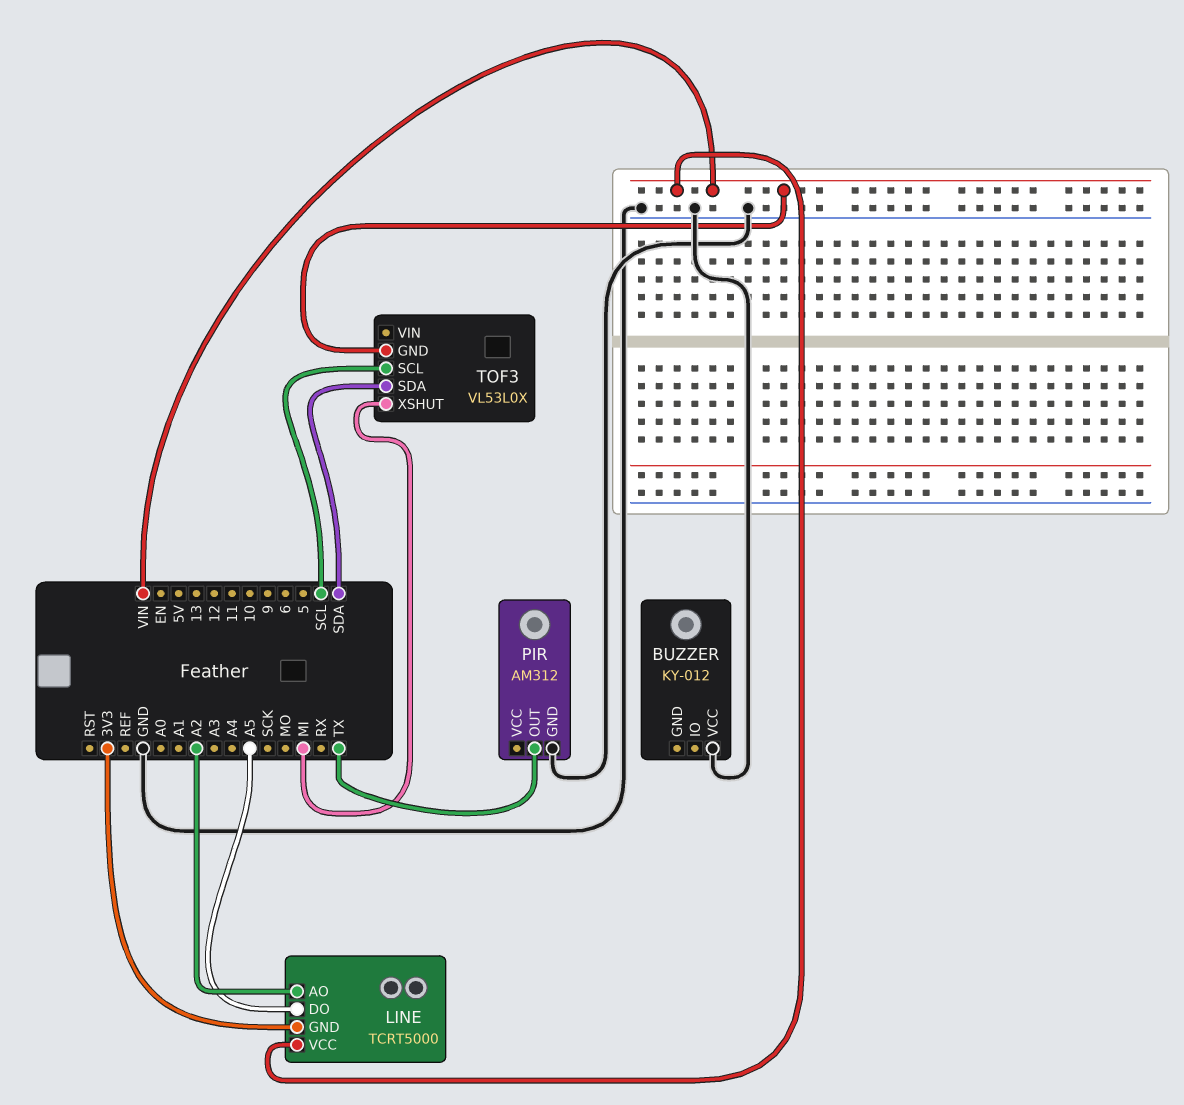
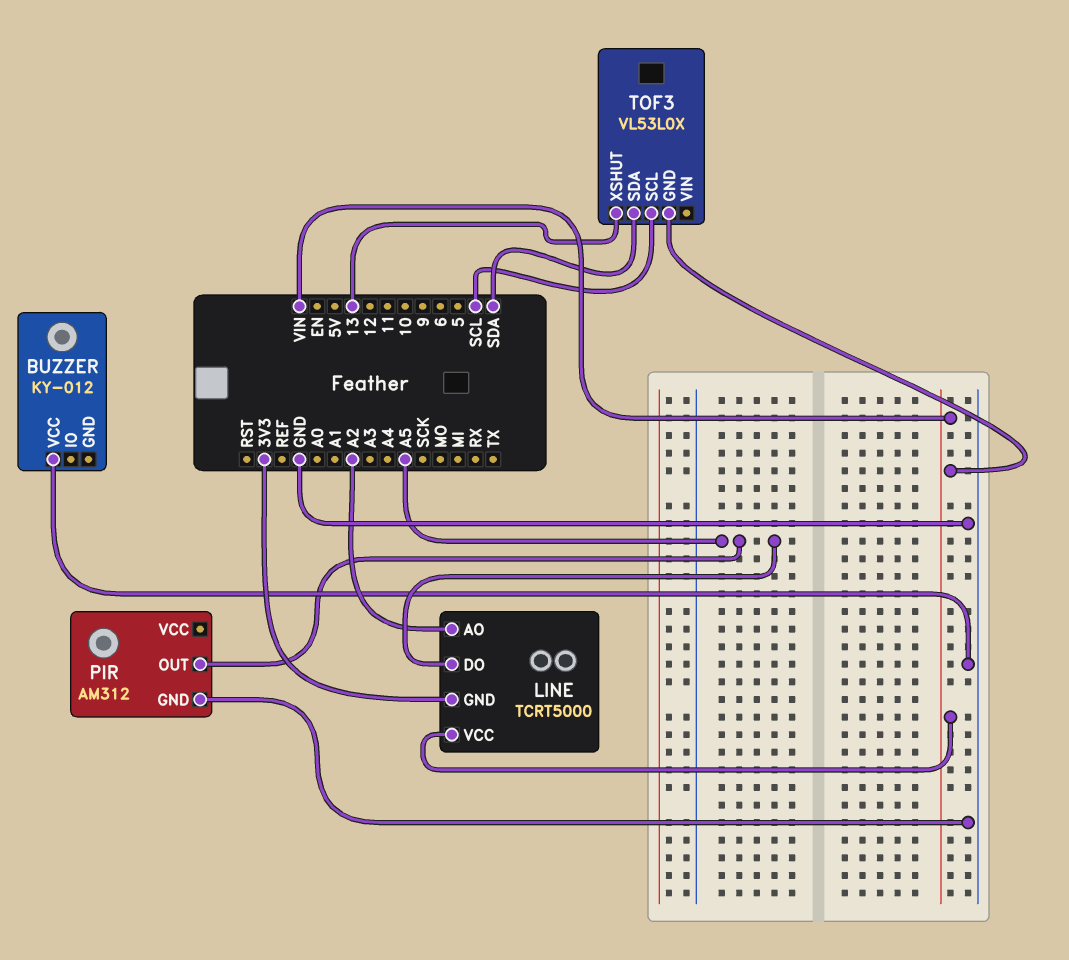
PIR pin OUT: TX -> A5
TOF3 pin XSHUT: MI -> 13

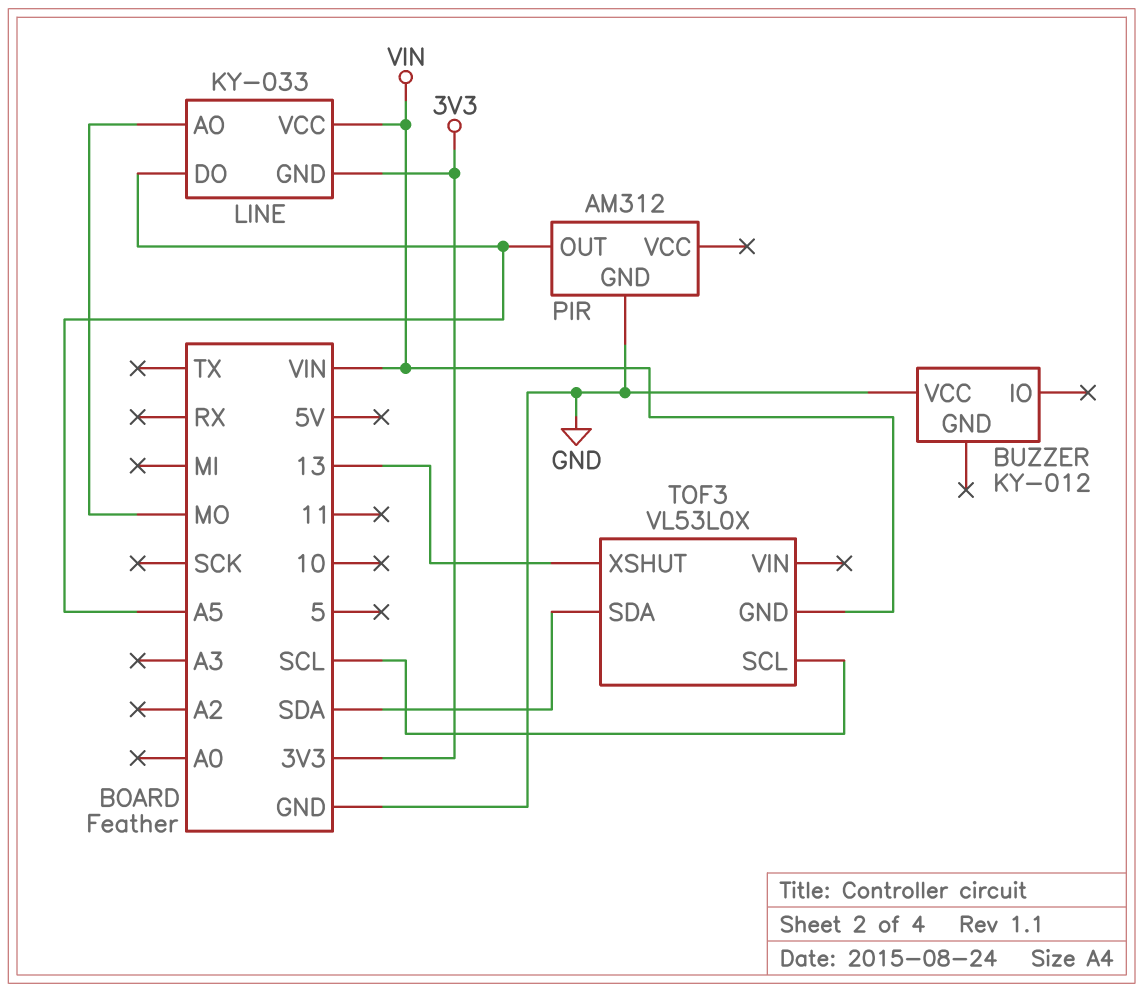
LINE: TCRT5000 -> KY-033
LINE pin AO: A2 -> MO

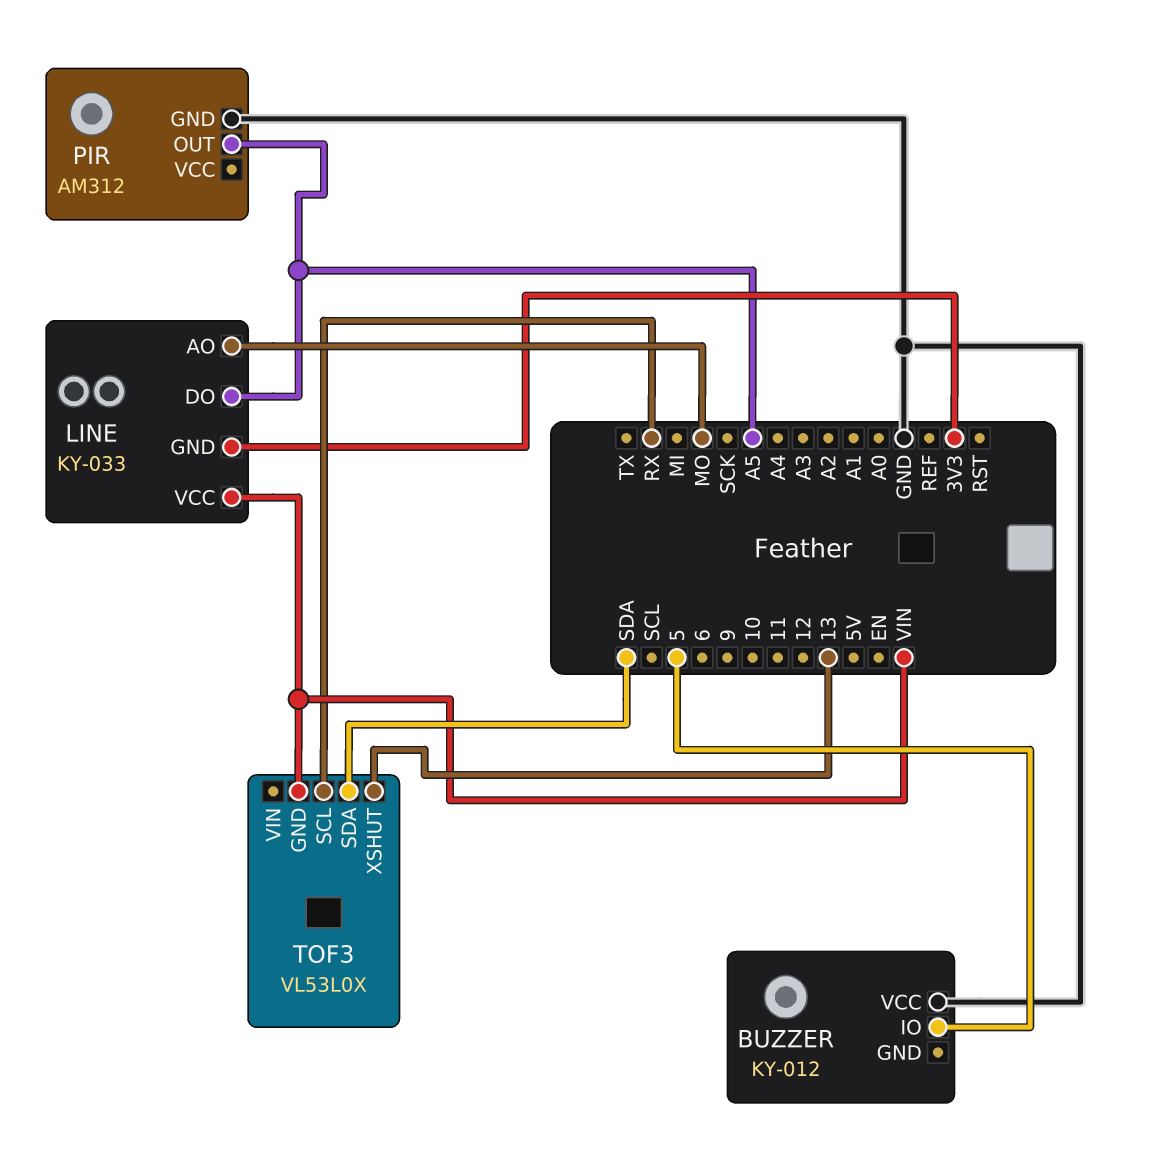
BUZZER pin IO: none -> 5
TOF3 pin SCL: SCL -> RX

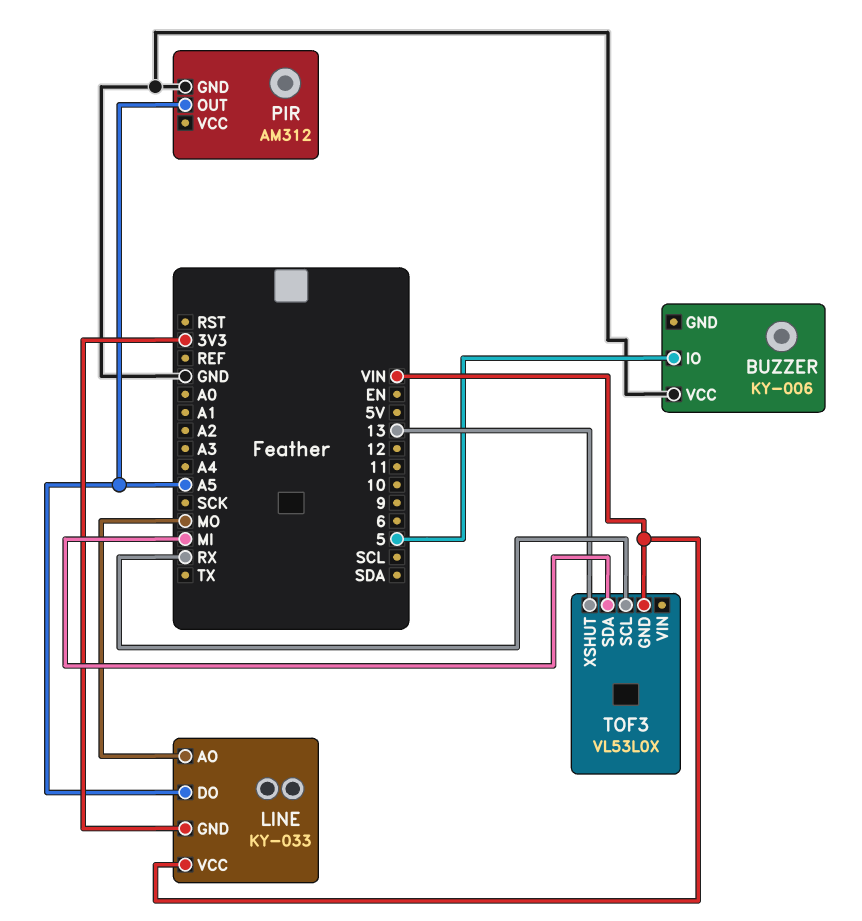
BUZZER: KY-012 -> KY-006
TOF3 pin SDA: SDA -> MI

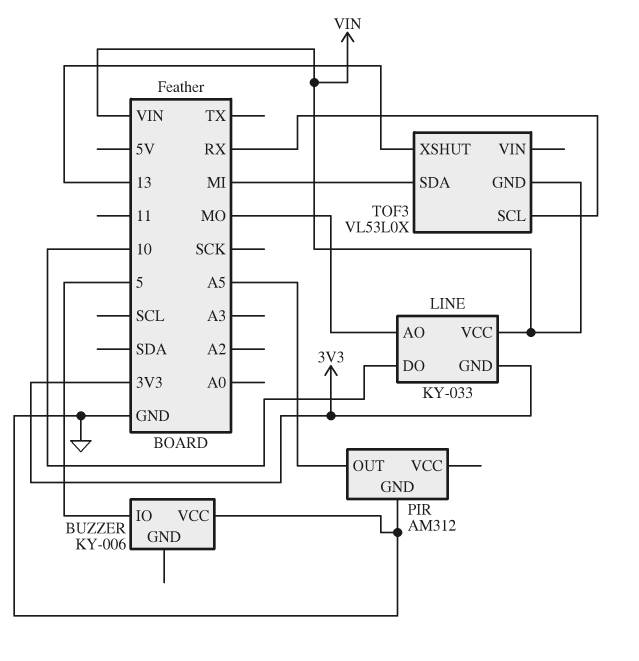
LINE pin DO: A5 -> 10

